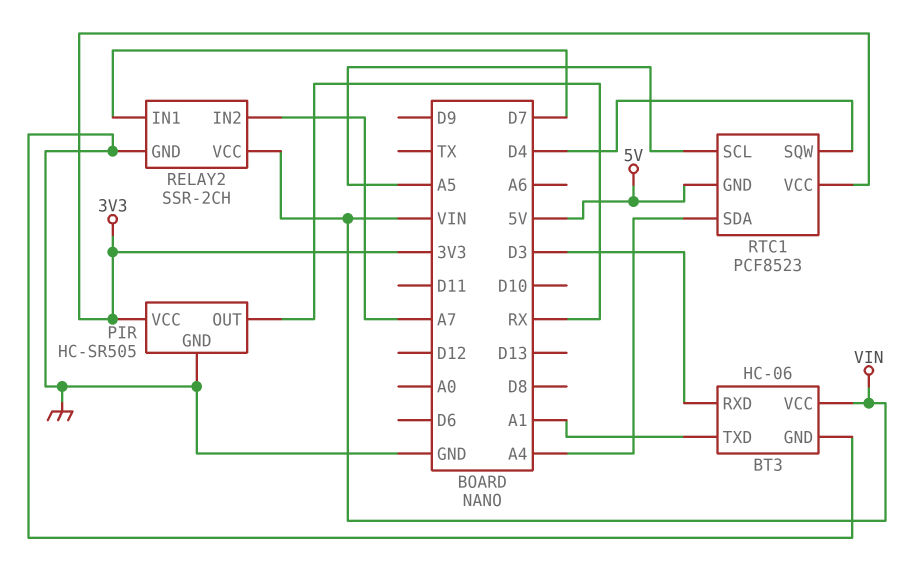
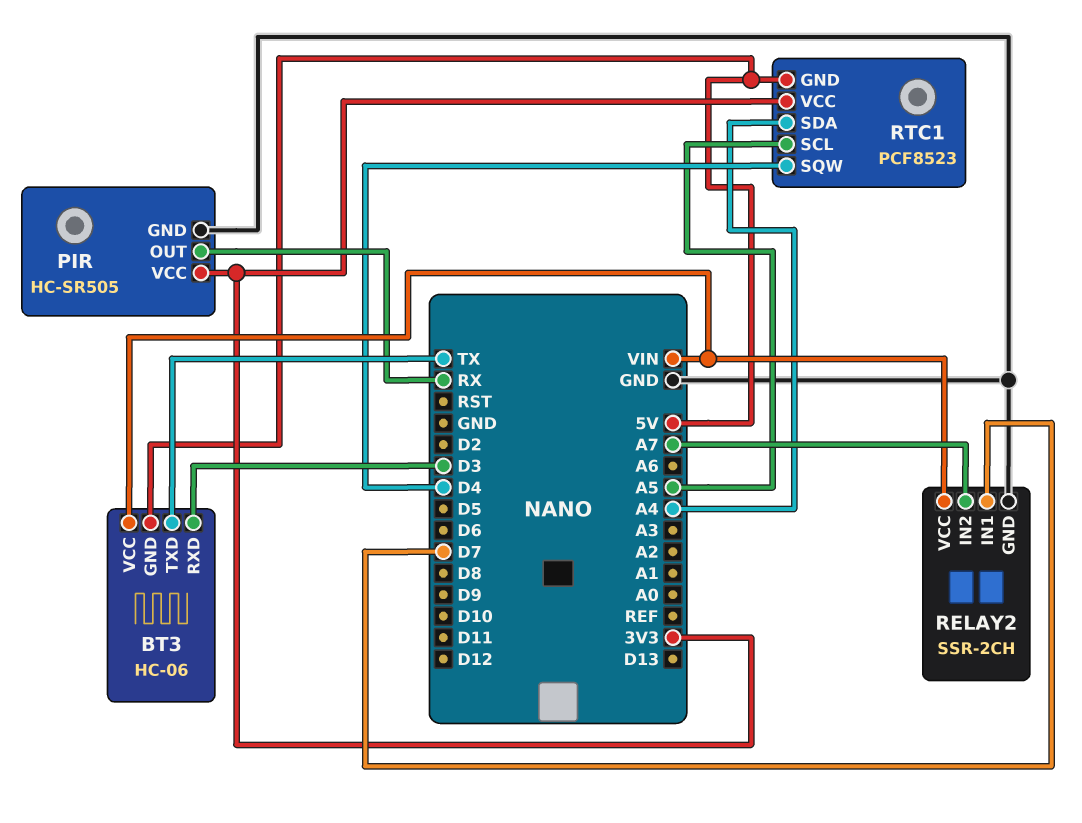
BT3 pin GND: GND -> 5V
BT3 pin TXD: A1 -> TX

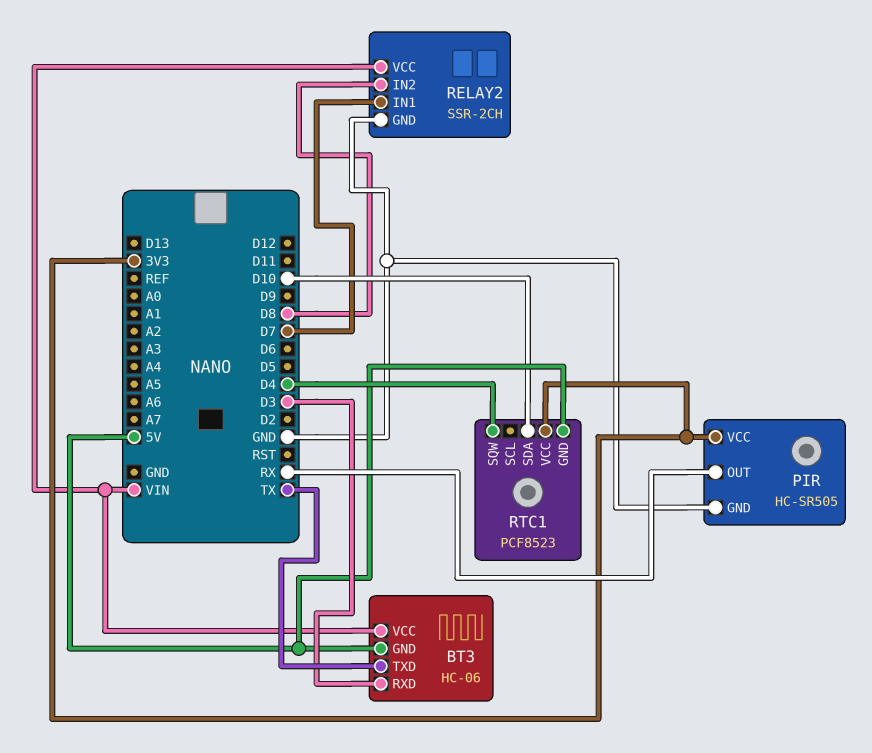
RELAY2 pin IN2: A7 -> D8
RTC1 pin SCL: A5 -> none
RTC1 pin SDA: A4 -> D10

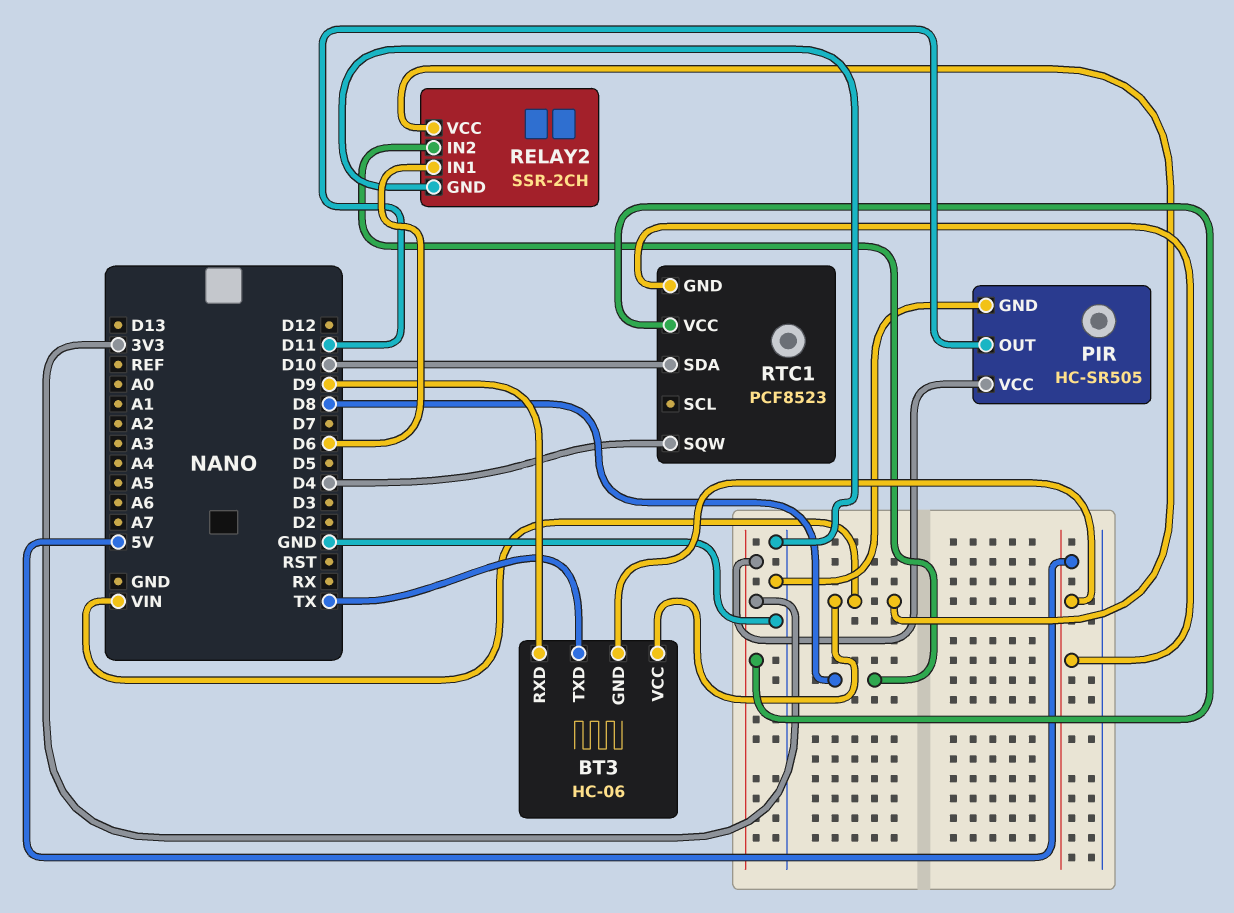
BT3 pin RXD: D3 -> D9
PIR pin OUT: RX -> D11
RELAY2 pin IN1: D7 -> D6

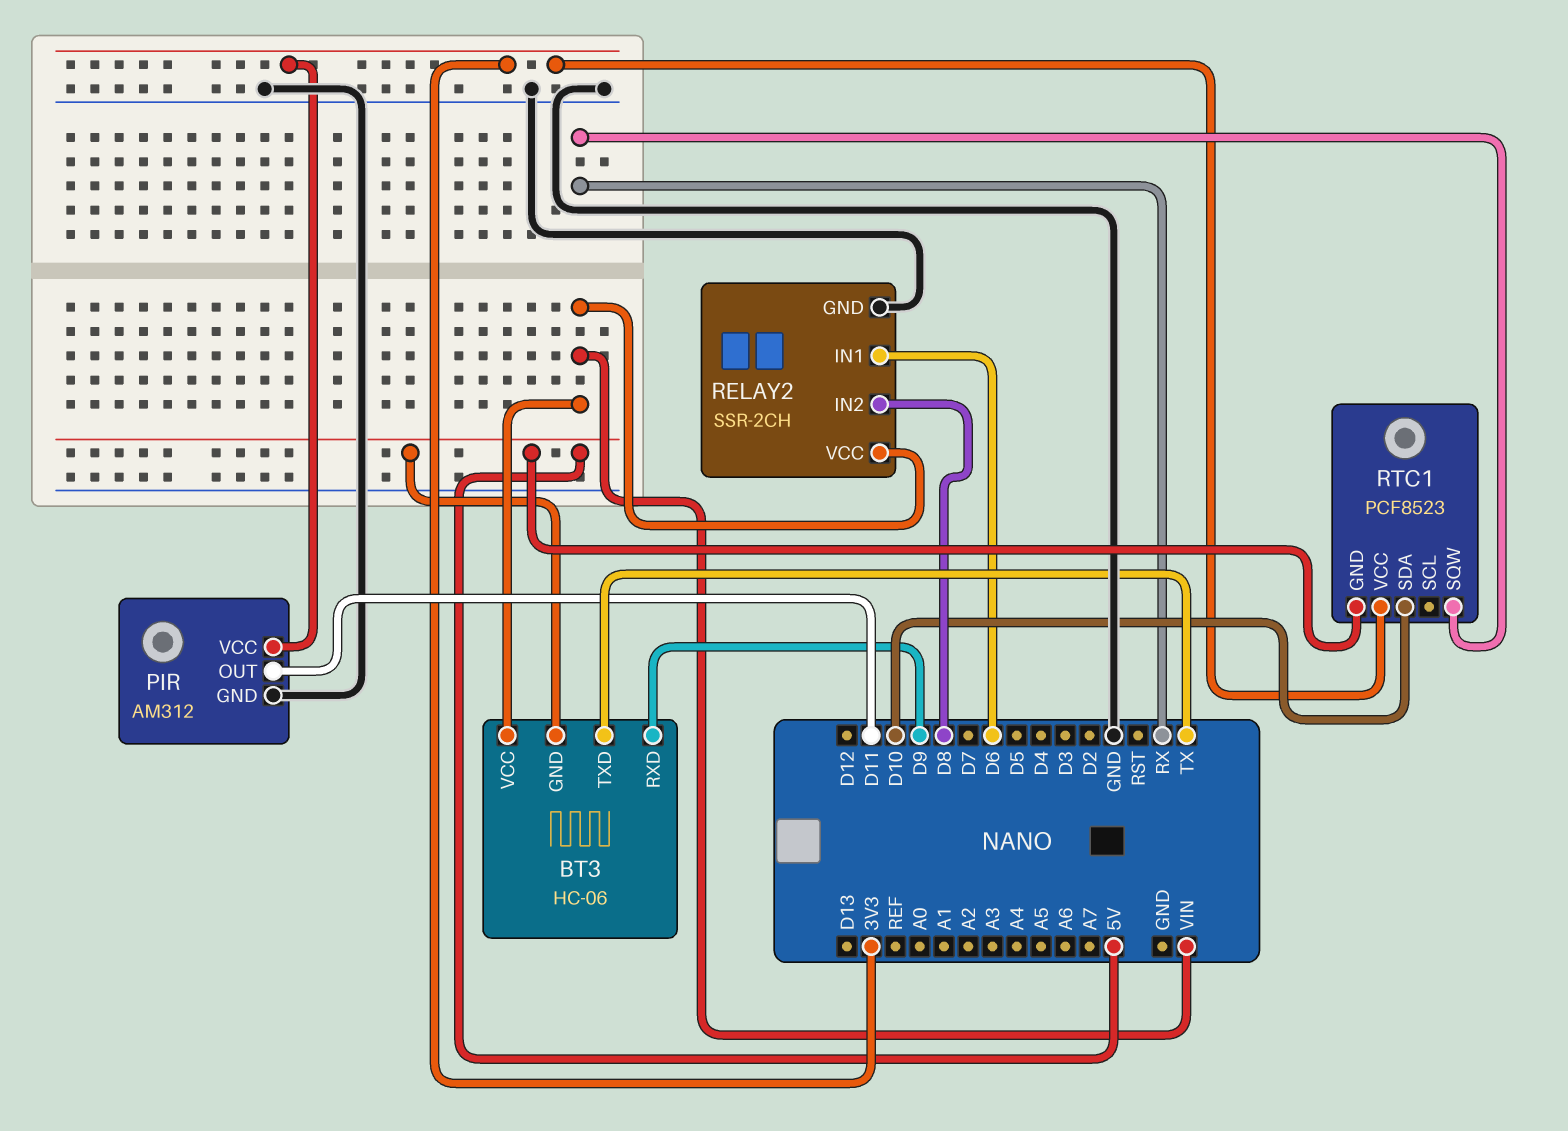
PIR: HC-SR505 -> AM312
RTC1 pin SQW: D4 -> RX

